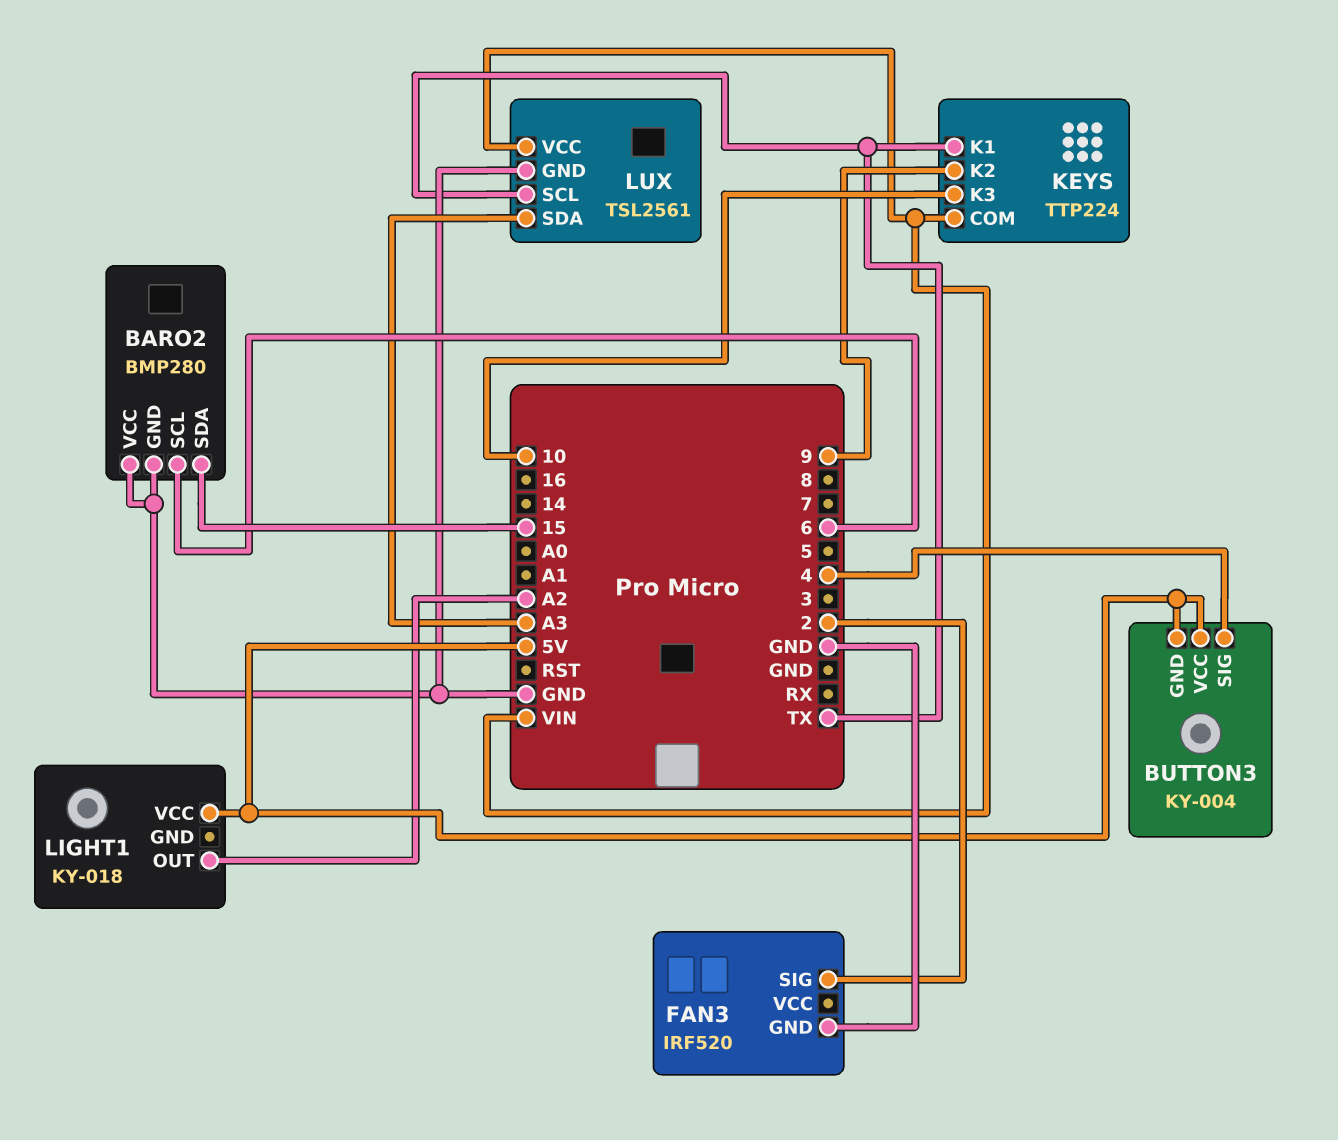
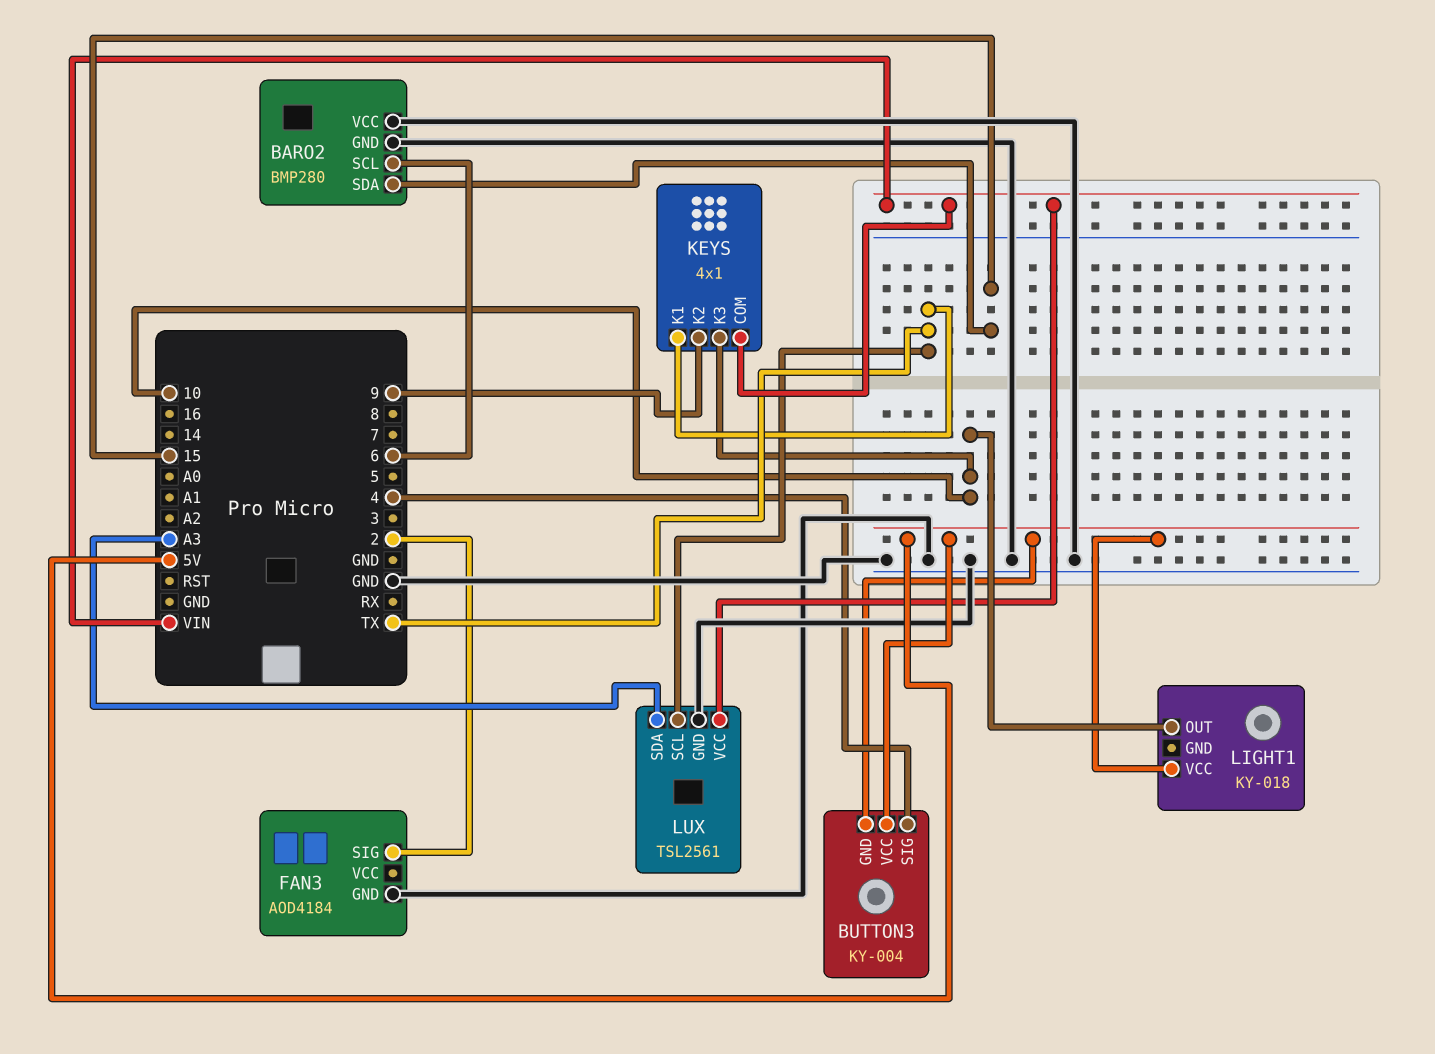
FAN3: IRF520 -> AOD4184
KEYS: TTP224 -> 4x1
LIGHT1 pin OUT: A2 -> 10

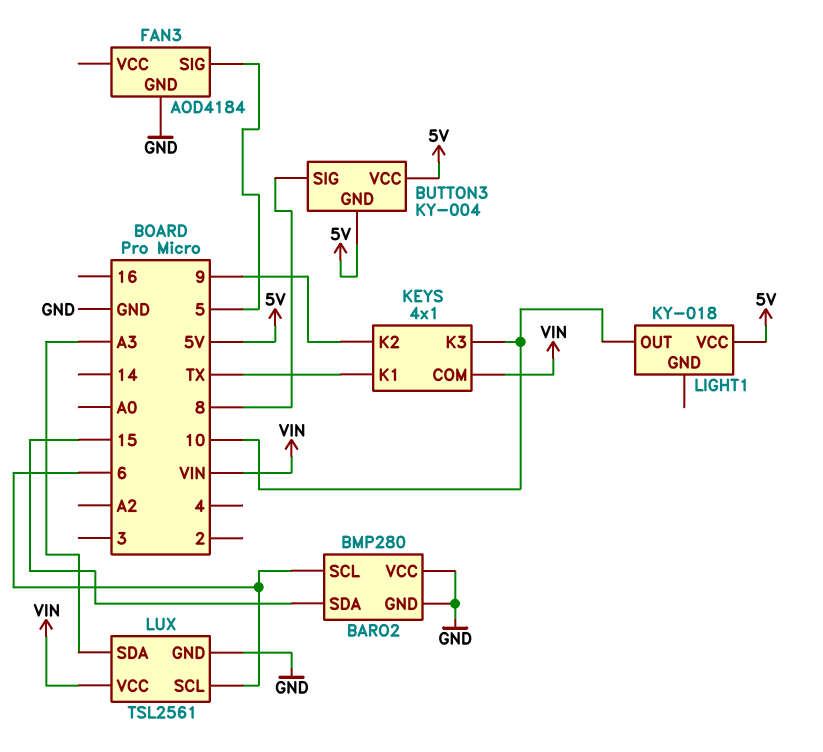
BUTTON3 pin SIG: 4 -> 8
FAN3 pin SIG: 2 -> 5
LUX pin SCL: TX -> 6

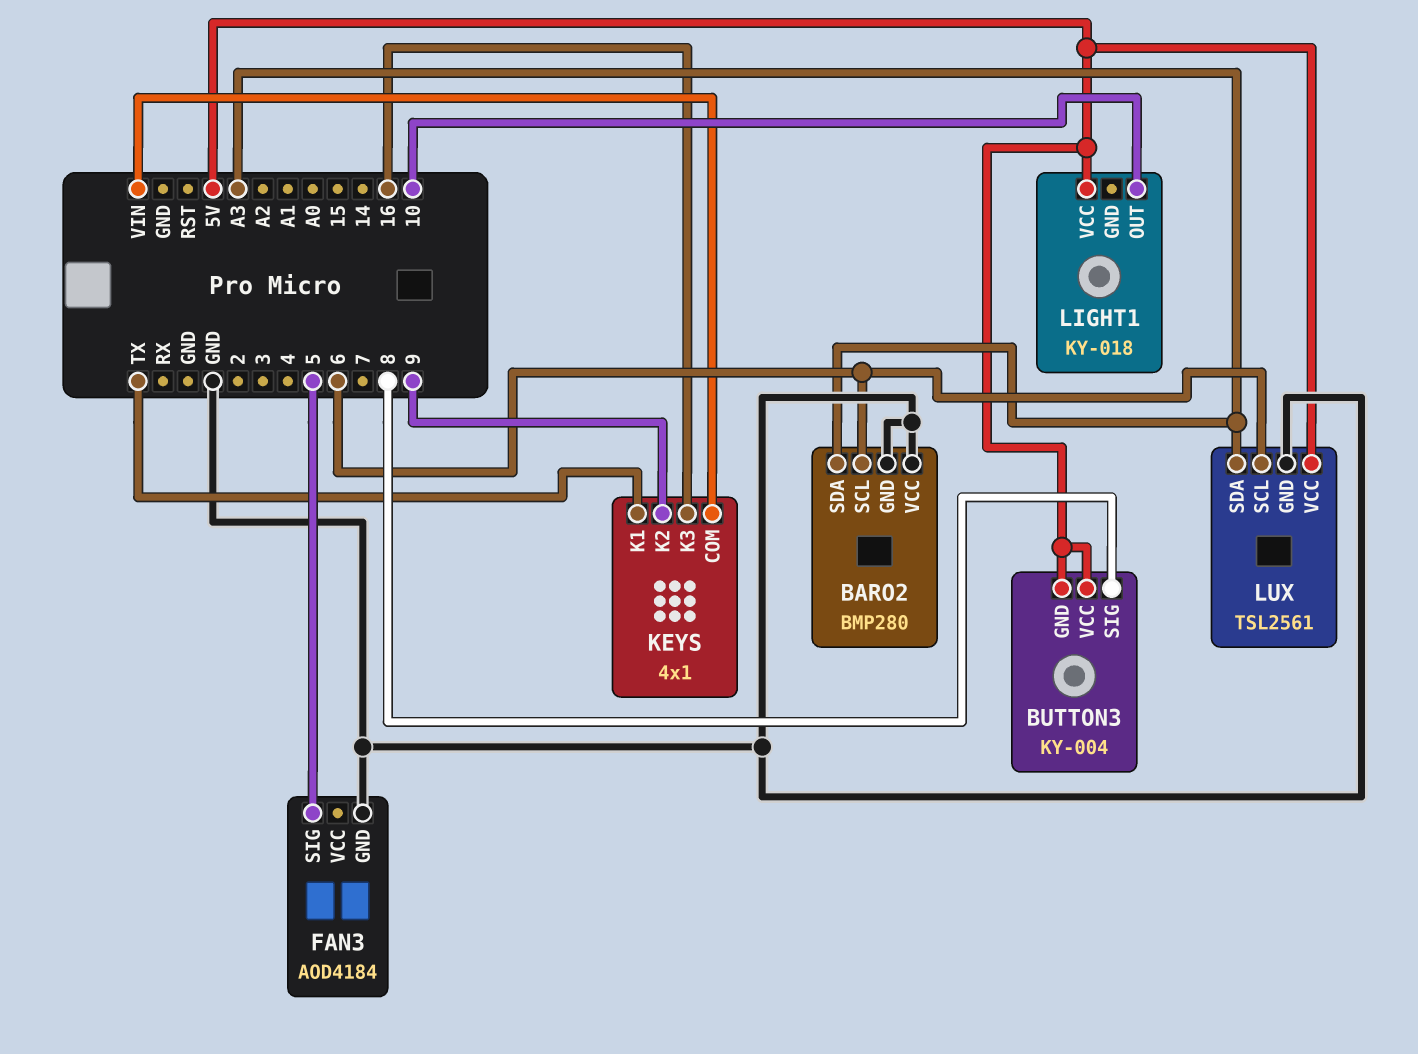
BARO2 pin SDA: 15 -> A3
KEYS pin K3: 10 -> 16
LUX pin VCC: VIN -> 5V

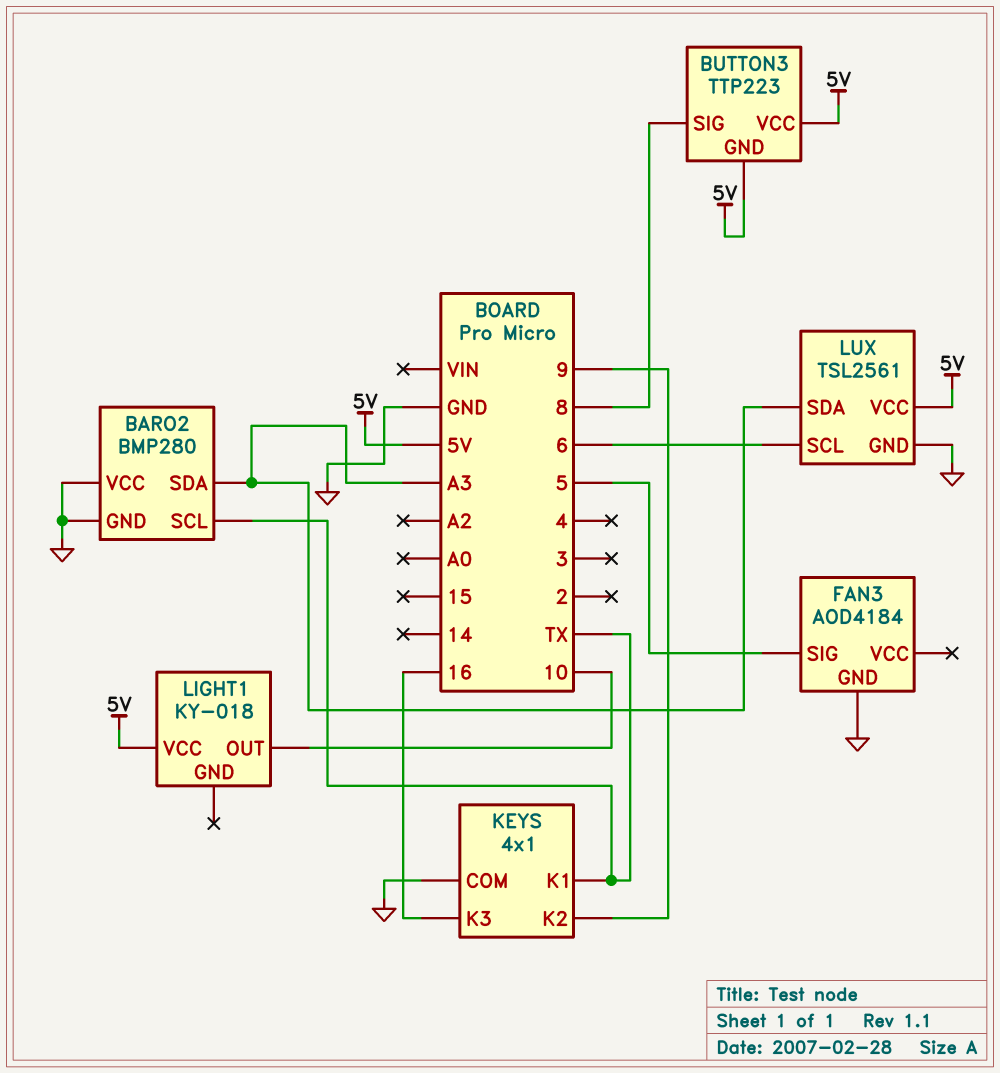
BARO2 pin SCL: 6 -> TX
BUTTON3: KY-004 -> TTP223
KEYS pin COM: VIN -> GND

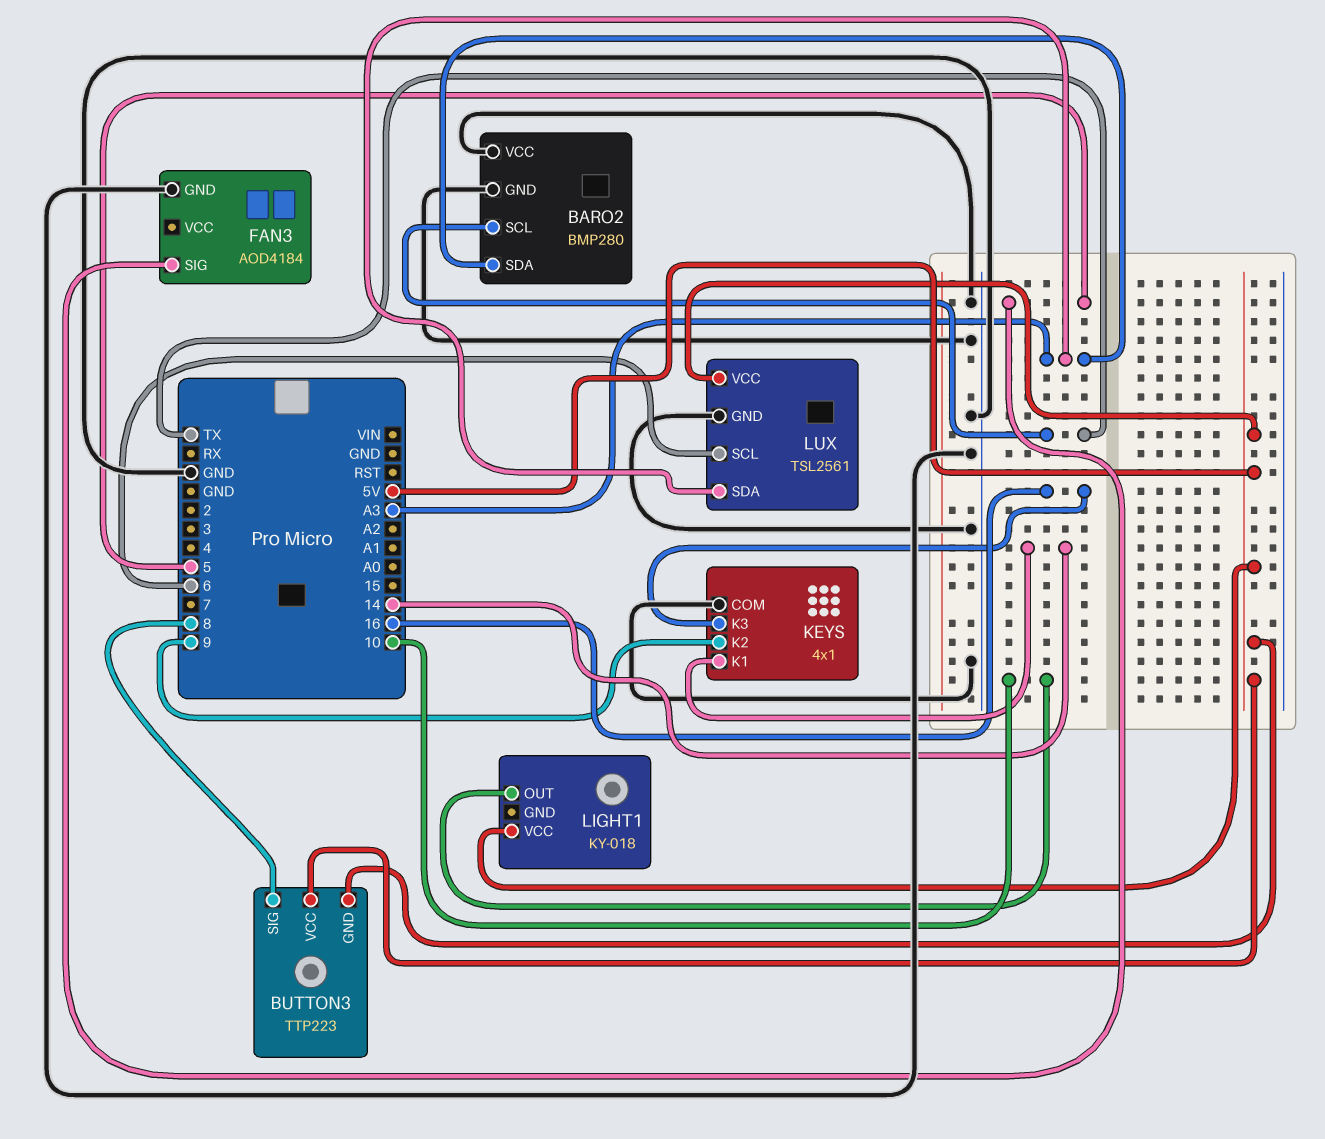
KEYS pin K1: TX -> 14

